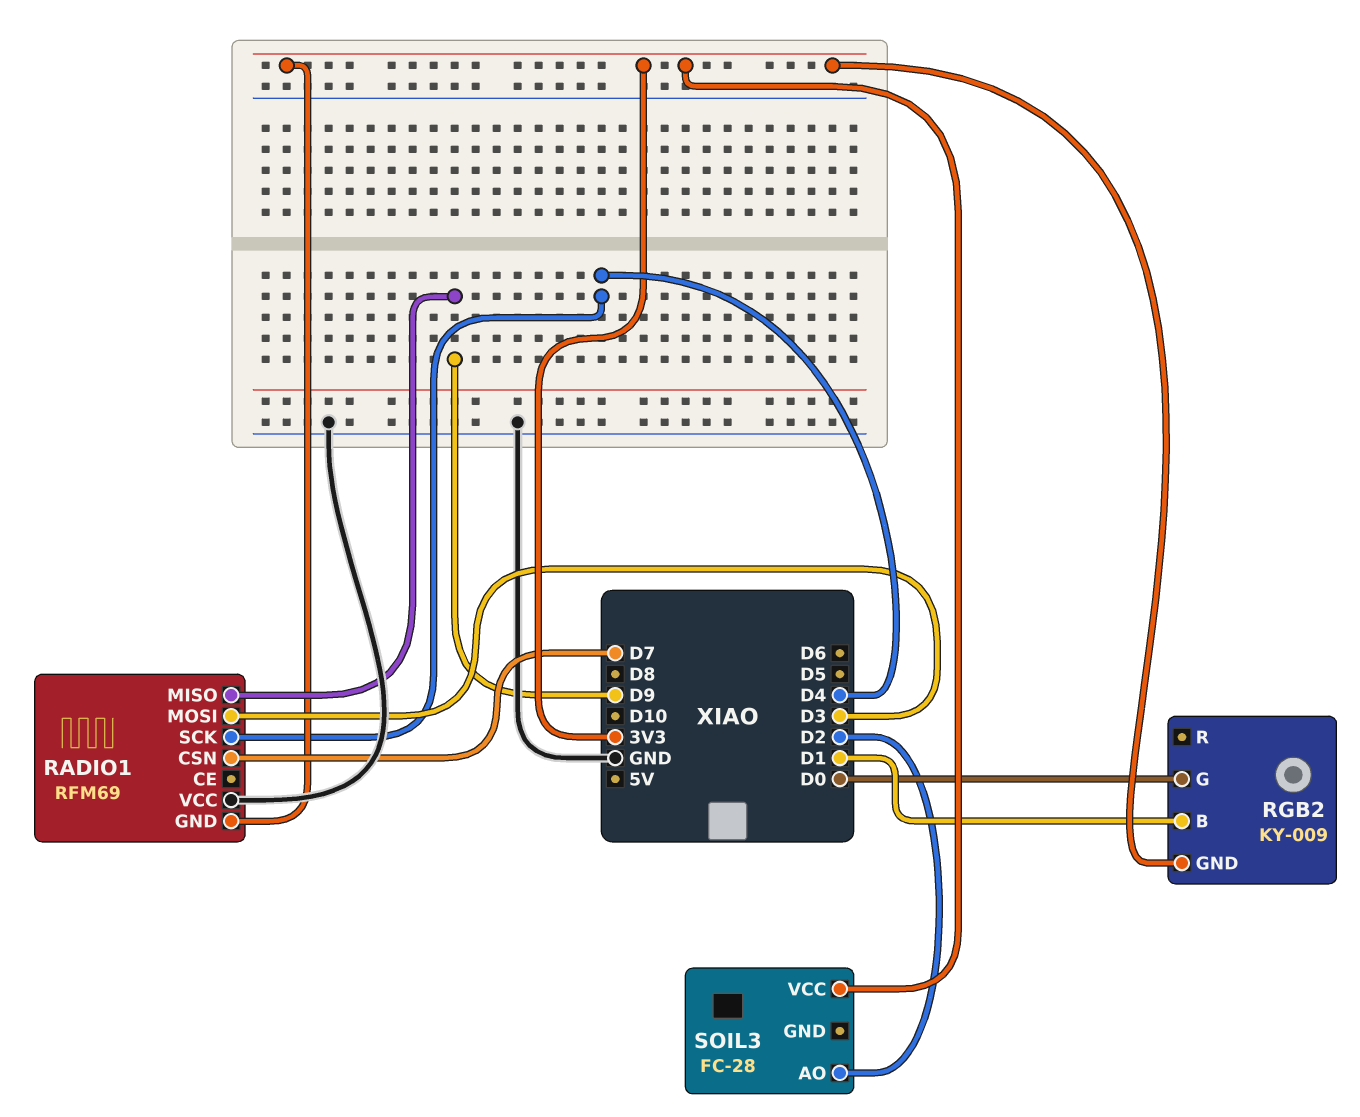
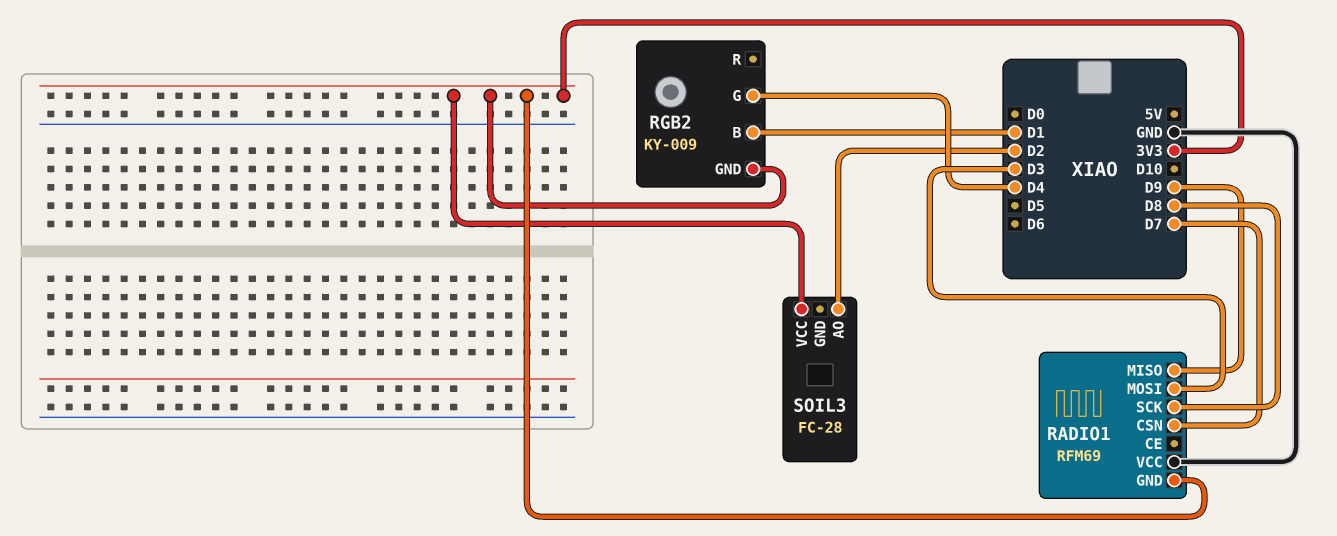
RADIO1 pin SCK: D4 -> D8
RGB2 pin G: D0 -> D4

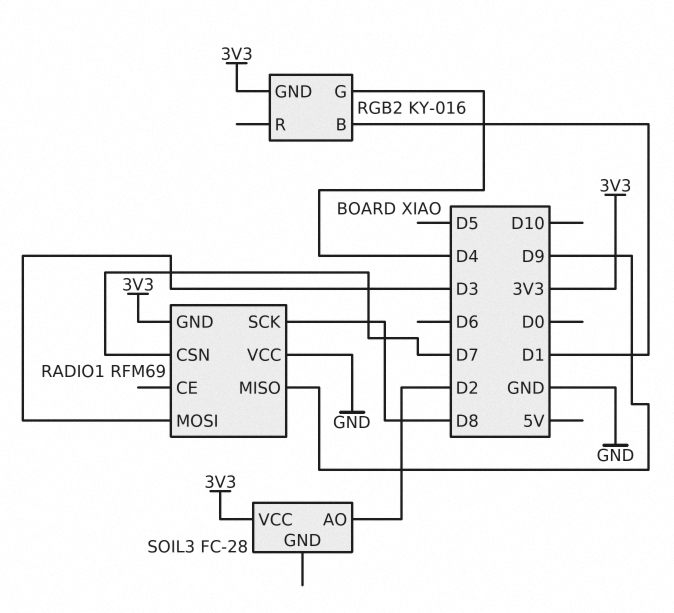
RGB2: KY-009 -> KY-016

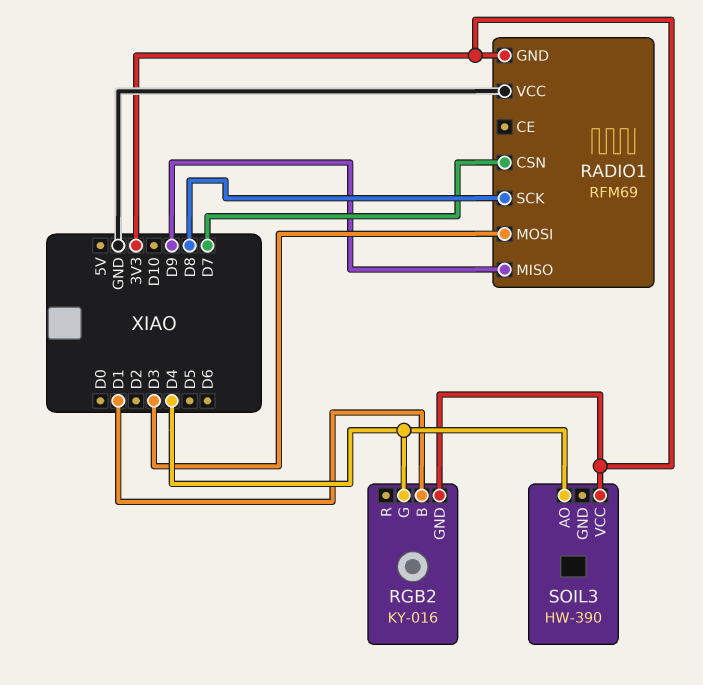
SOIL3: FC-28 -> HW-390
SOIL3 pin AO: D2 -> D4

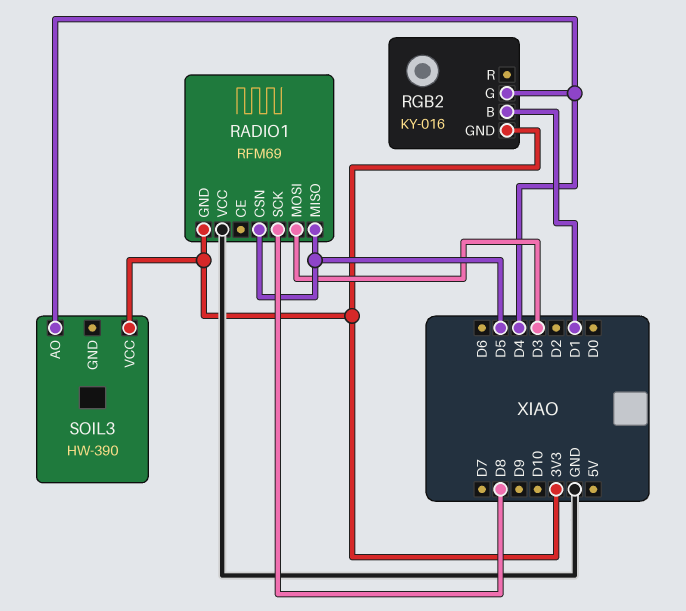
RADIO1 pin CSN: D7 -> D5
RADIO1 pin MISO: D9 -> D5

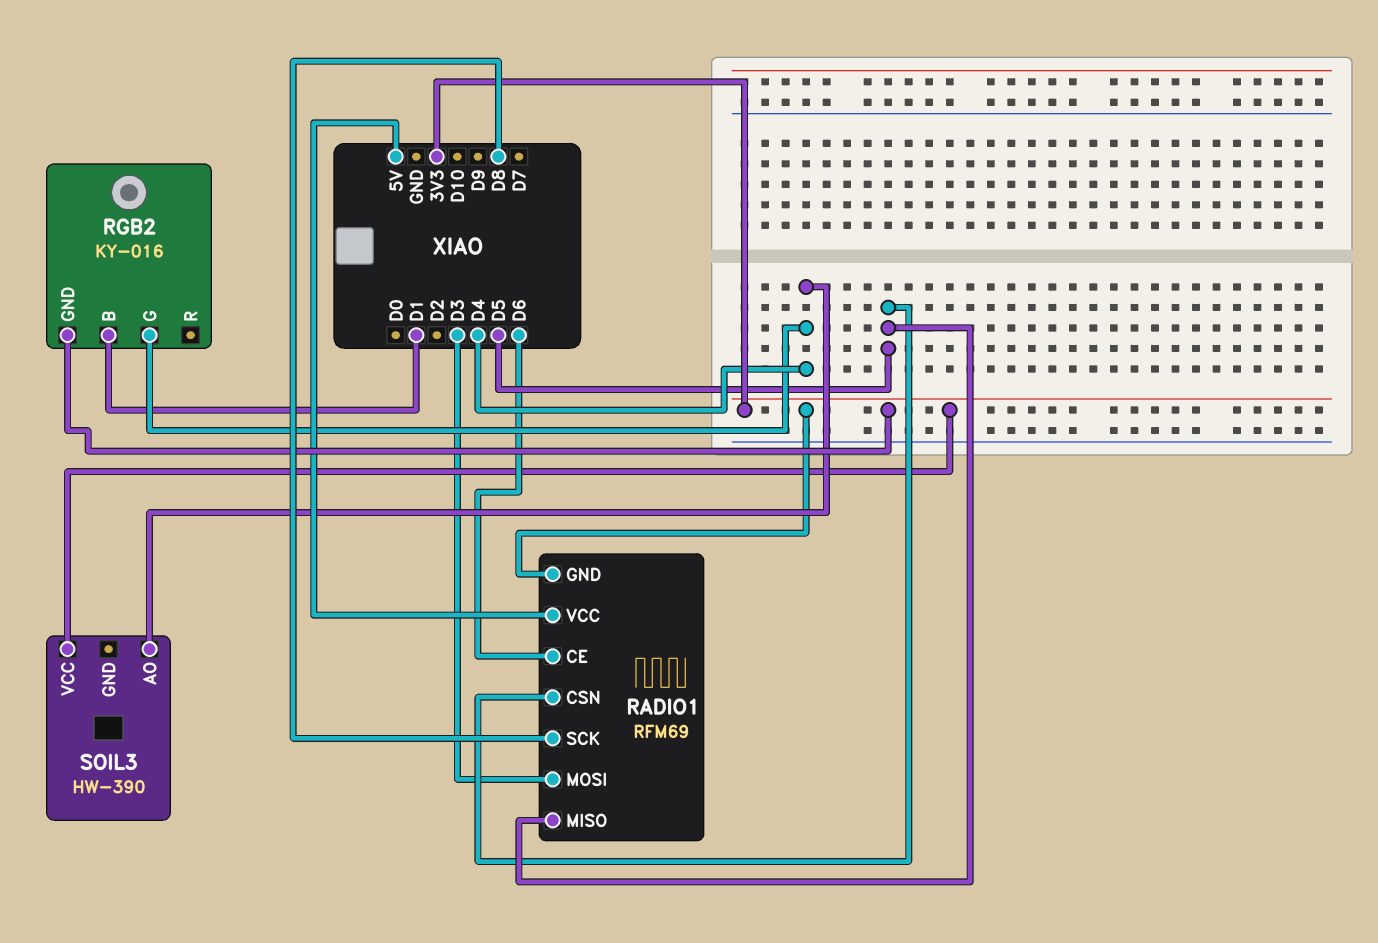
RADIO1 pin CE: none -> D6
RADIO1 pin VCC: GND -> 5V

